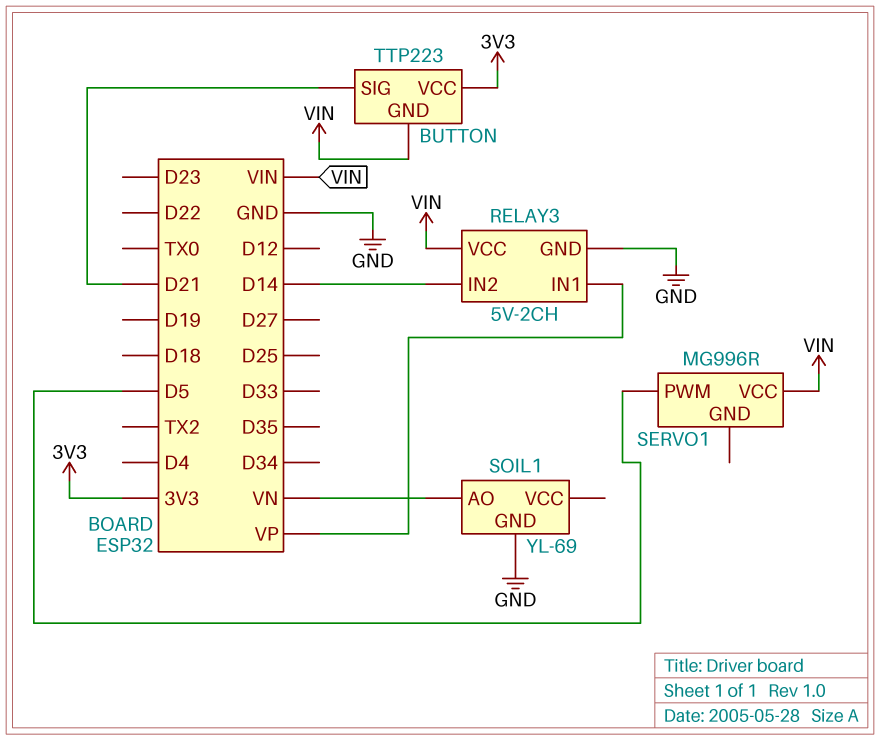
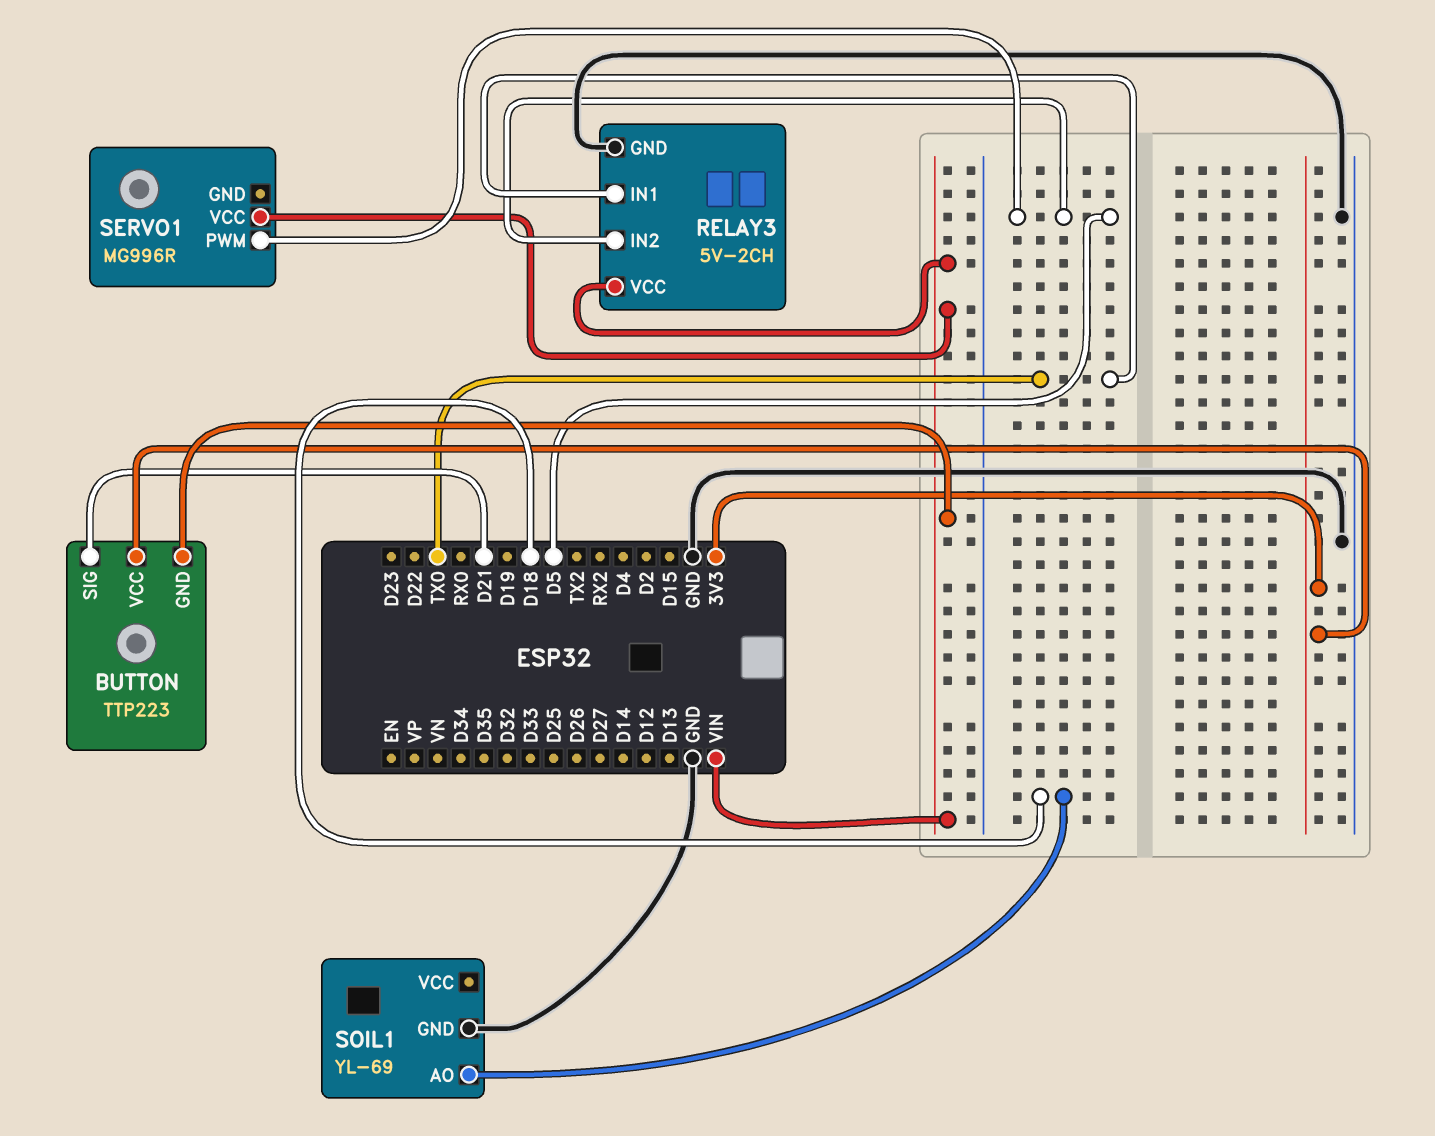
RELAY3 pin IN1: VP -> TX0
RELAY3 pin IN2: D14 -> D5
SOIL1 pin AO: VN -> D18

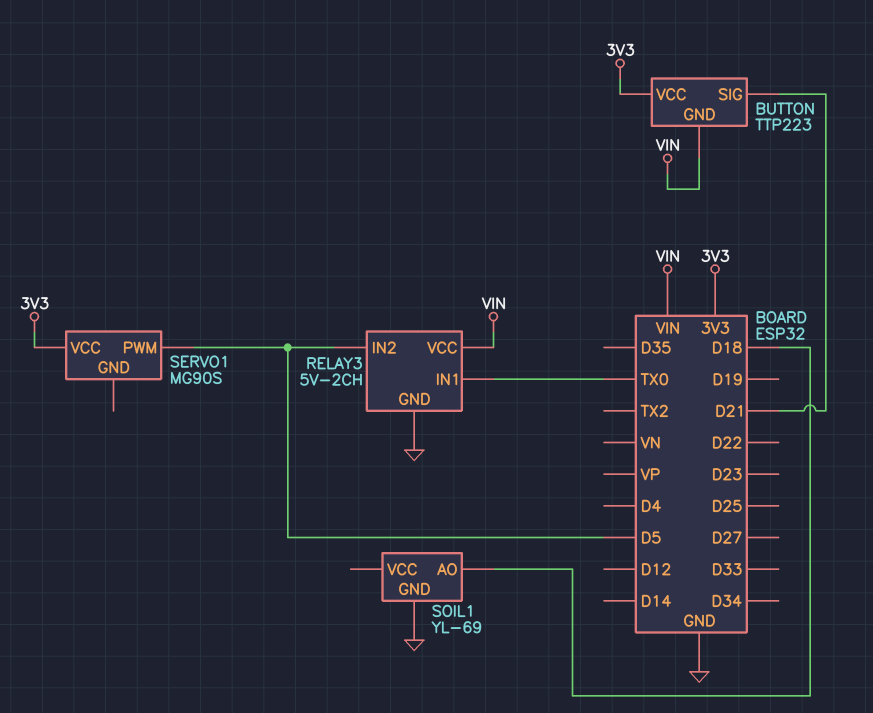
SERVO1: MG996R -> MG90S
SERVO1 pin VCC: VIN -> 3V3

